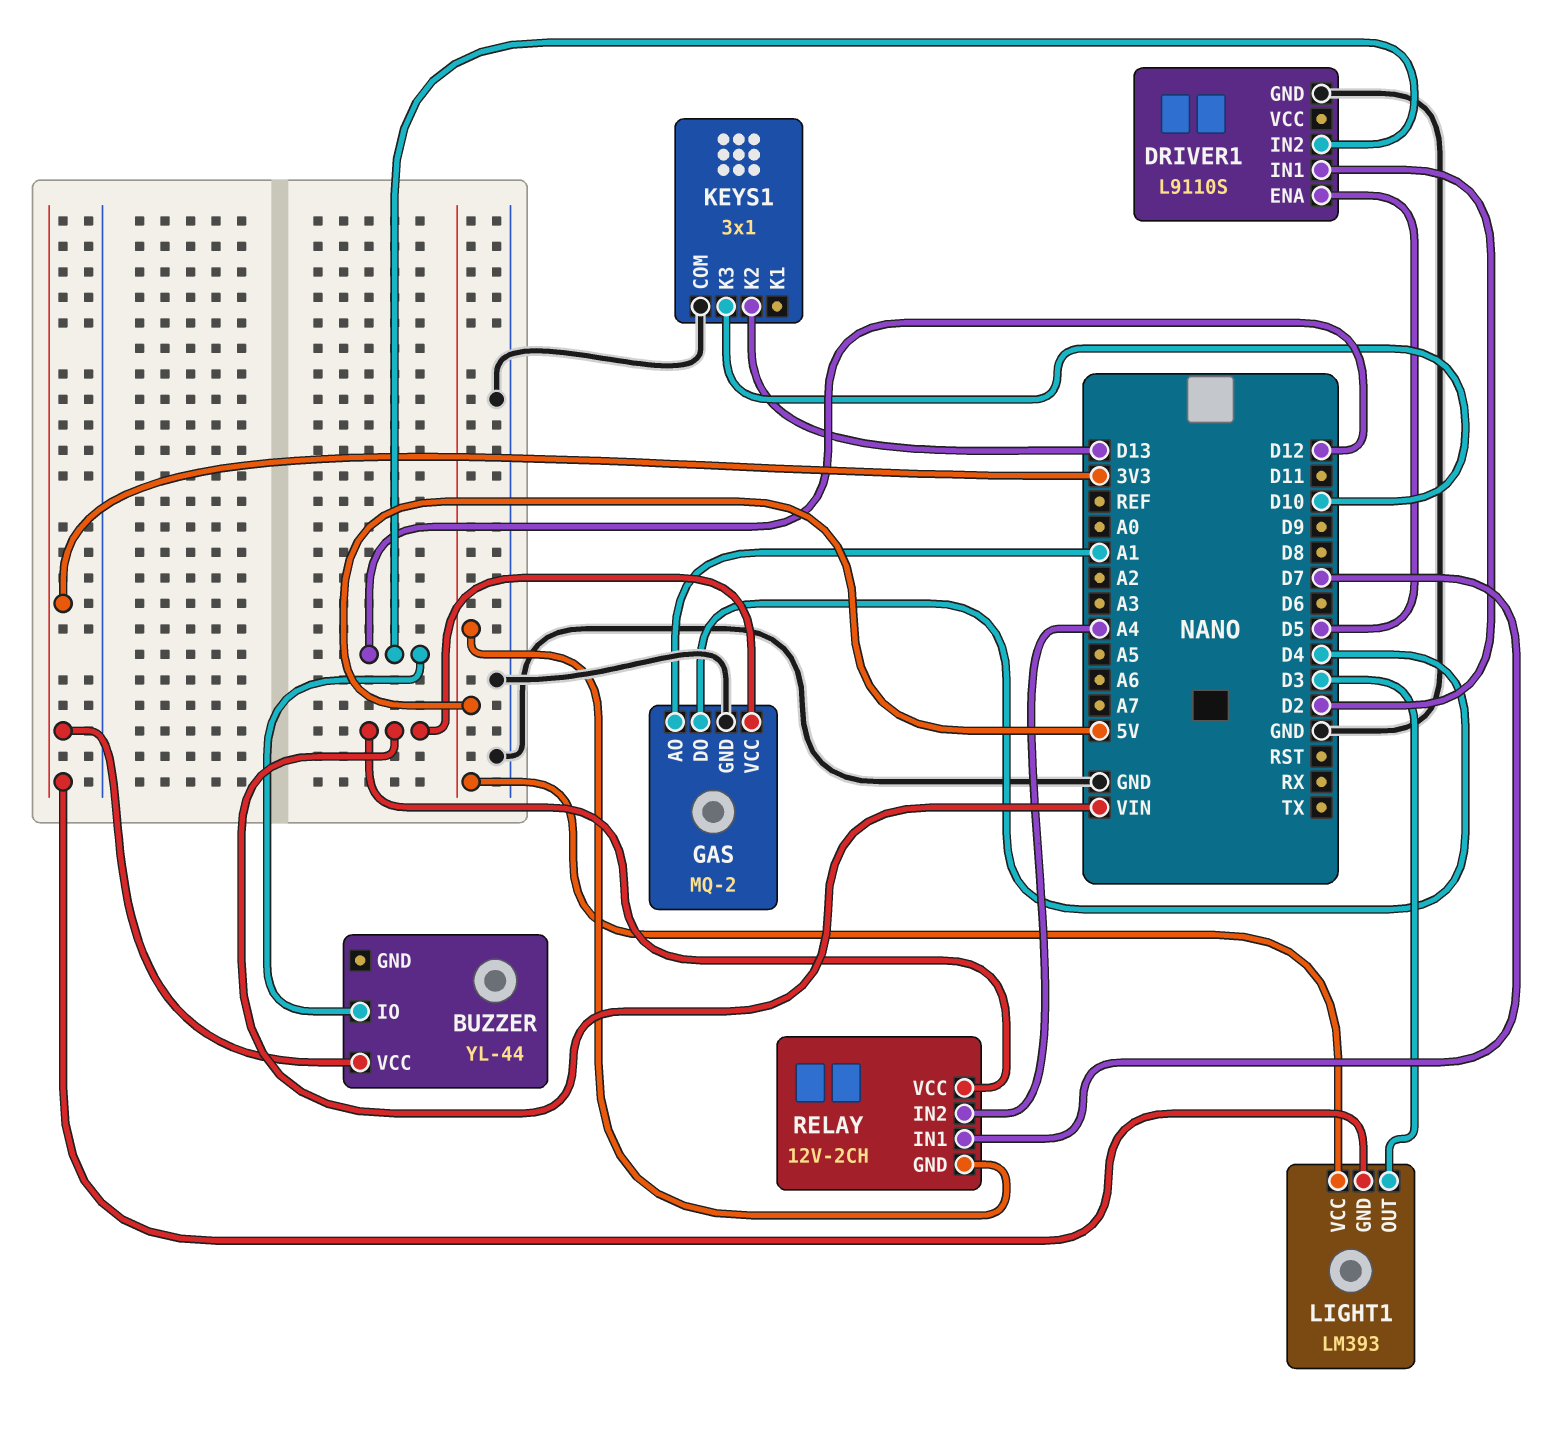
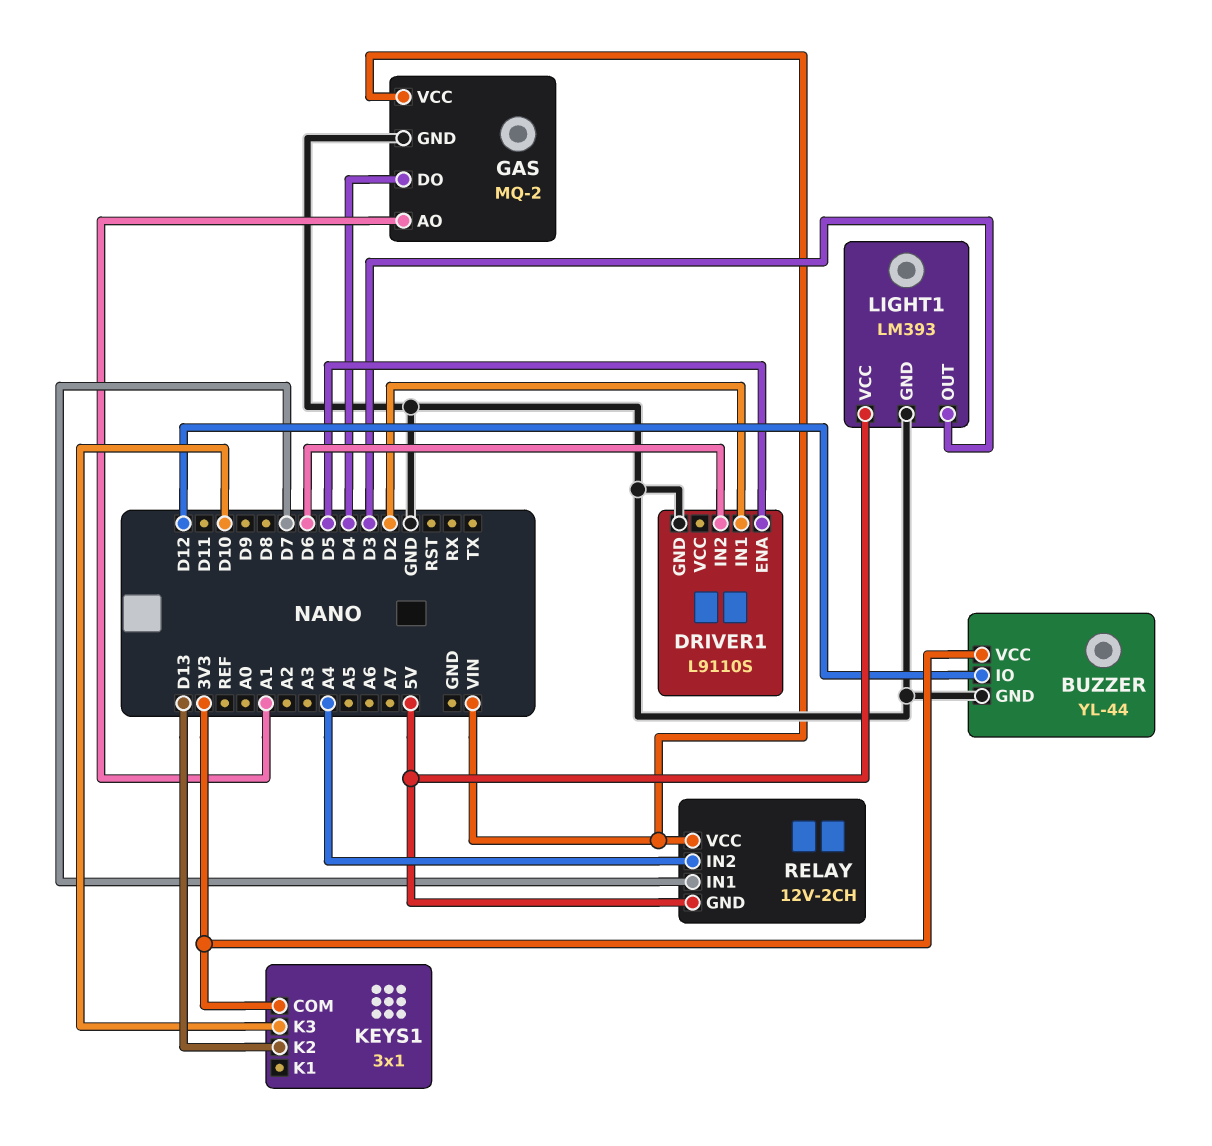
BUZZER pin GND: none -> GND
DRIVER1 pin IN2: D12 -> D6
KEYS1 pin COM: GND -> 3V3
LIGHT1 pin GND: 3V3 -> GND

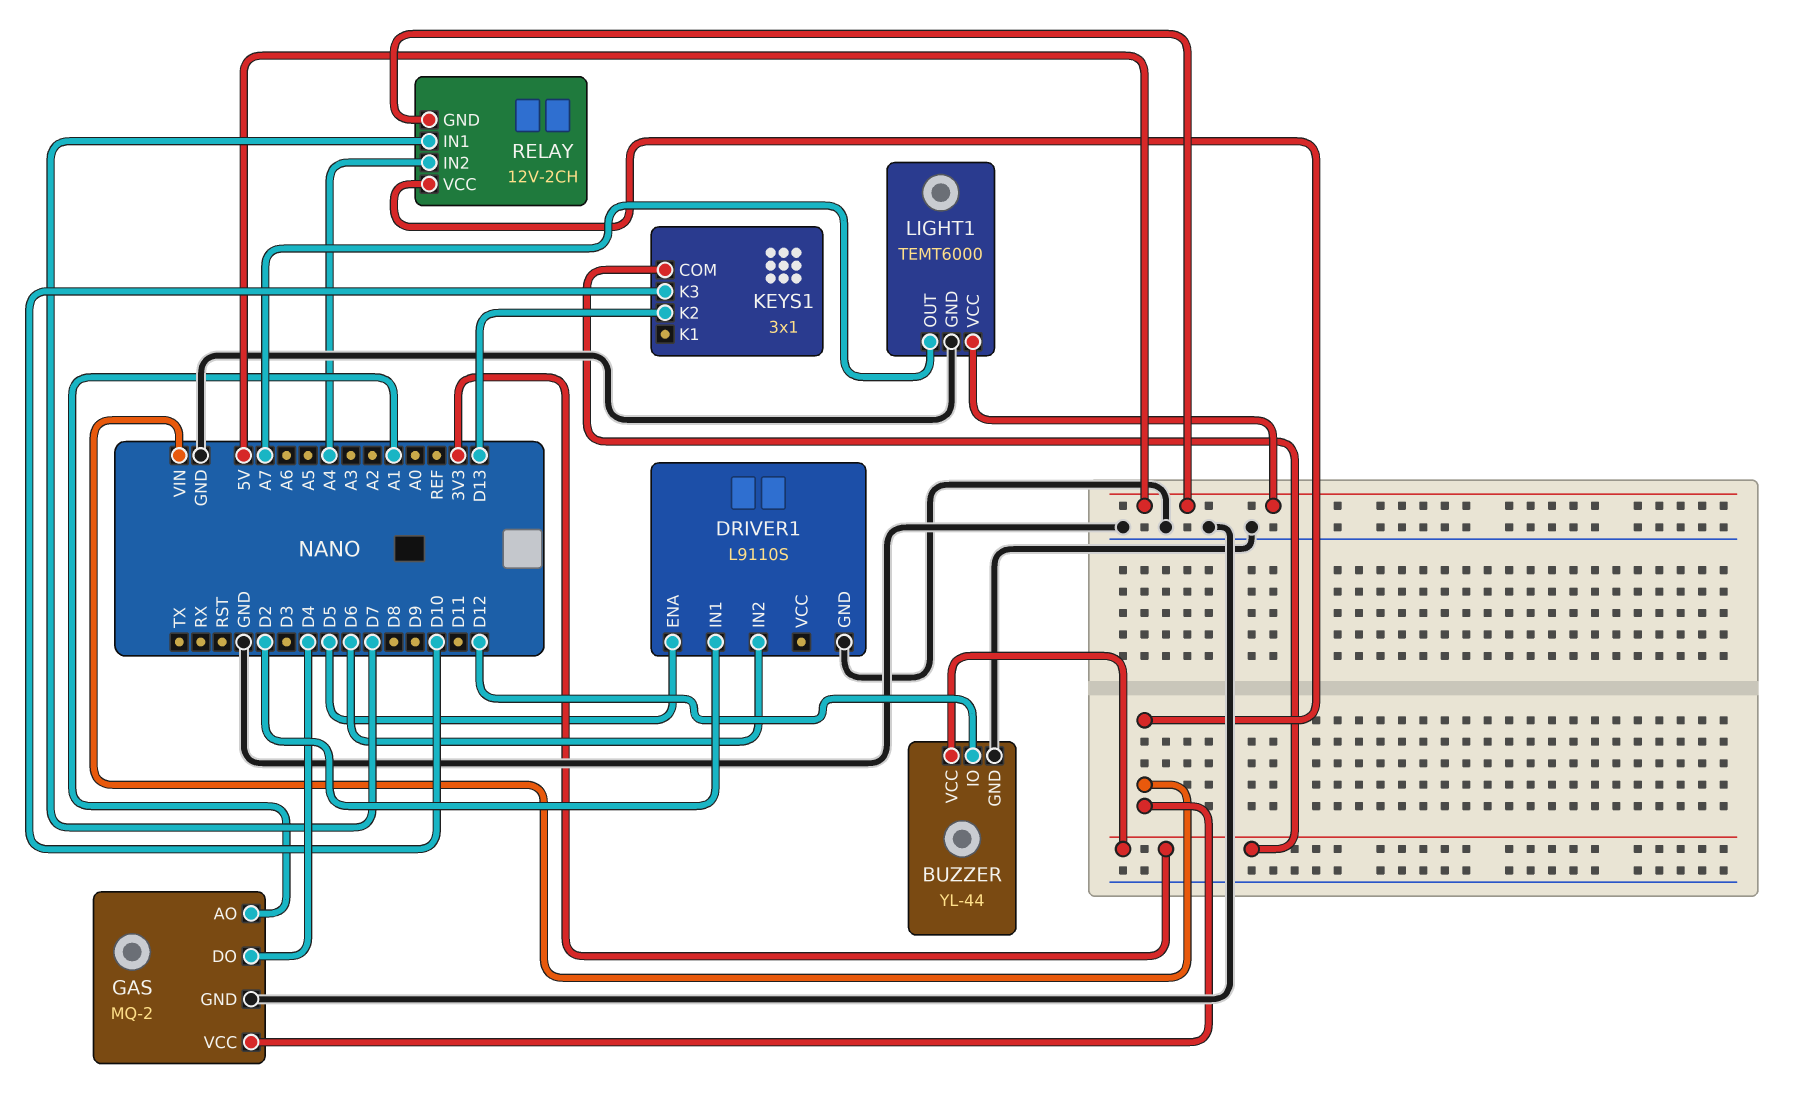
LIGHT1: LM393 -> TEMT6000
LIGHT1 pin OUT: D3 -> A7

